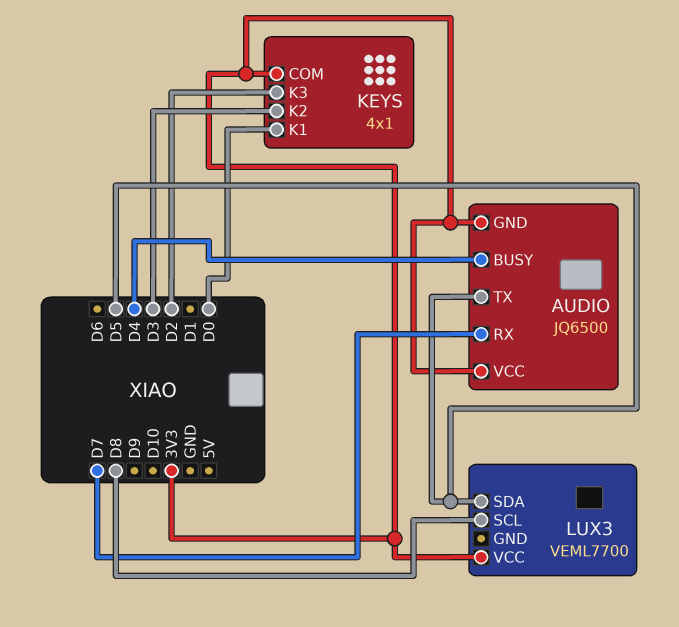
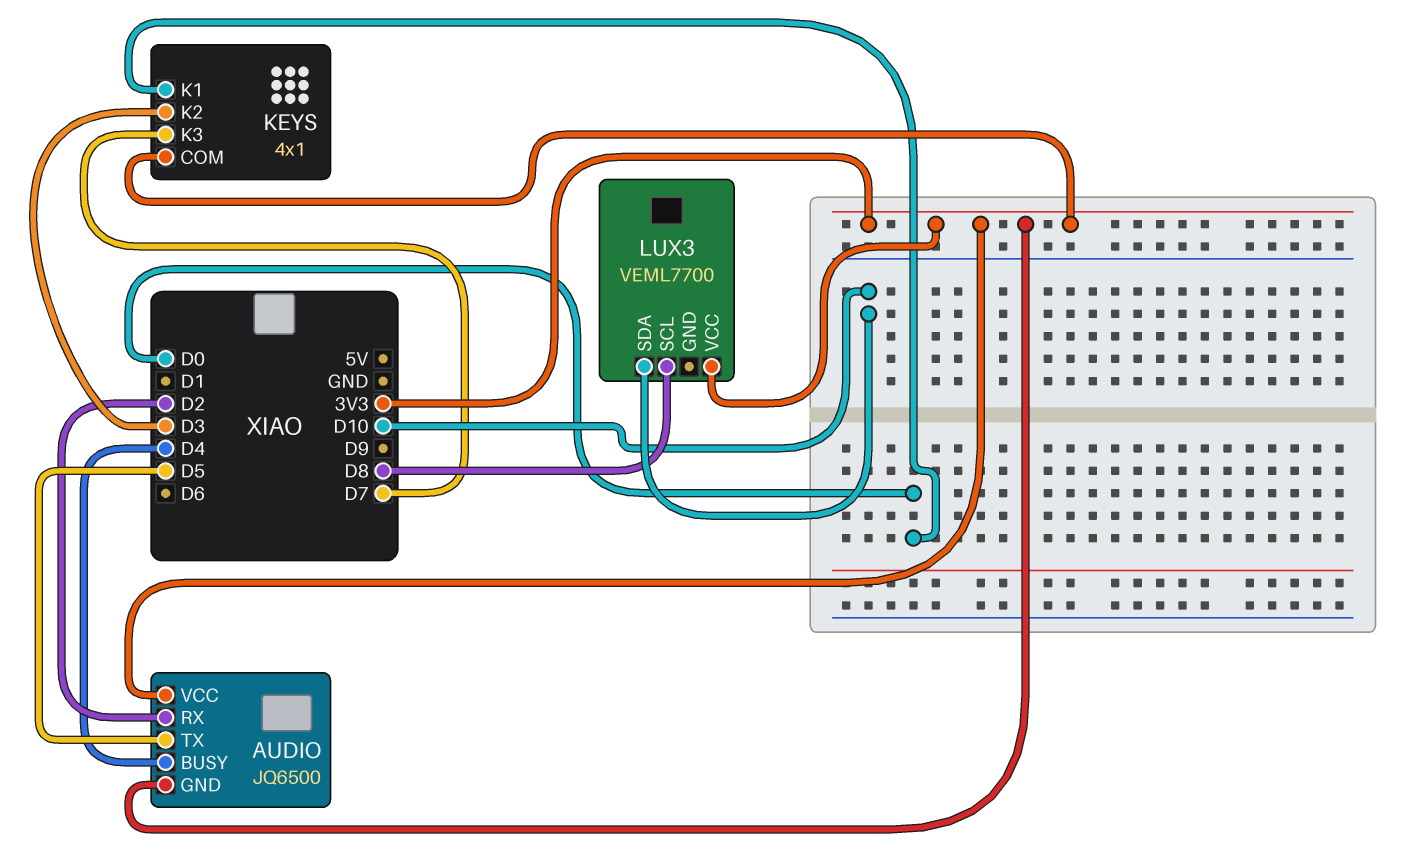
AUDIO pin RX: D7 -> D2
KEYS pin K3: D2 -> D7
LUX3 pin SDA: D5 -> D10

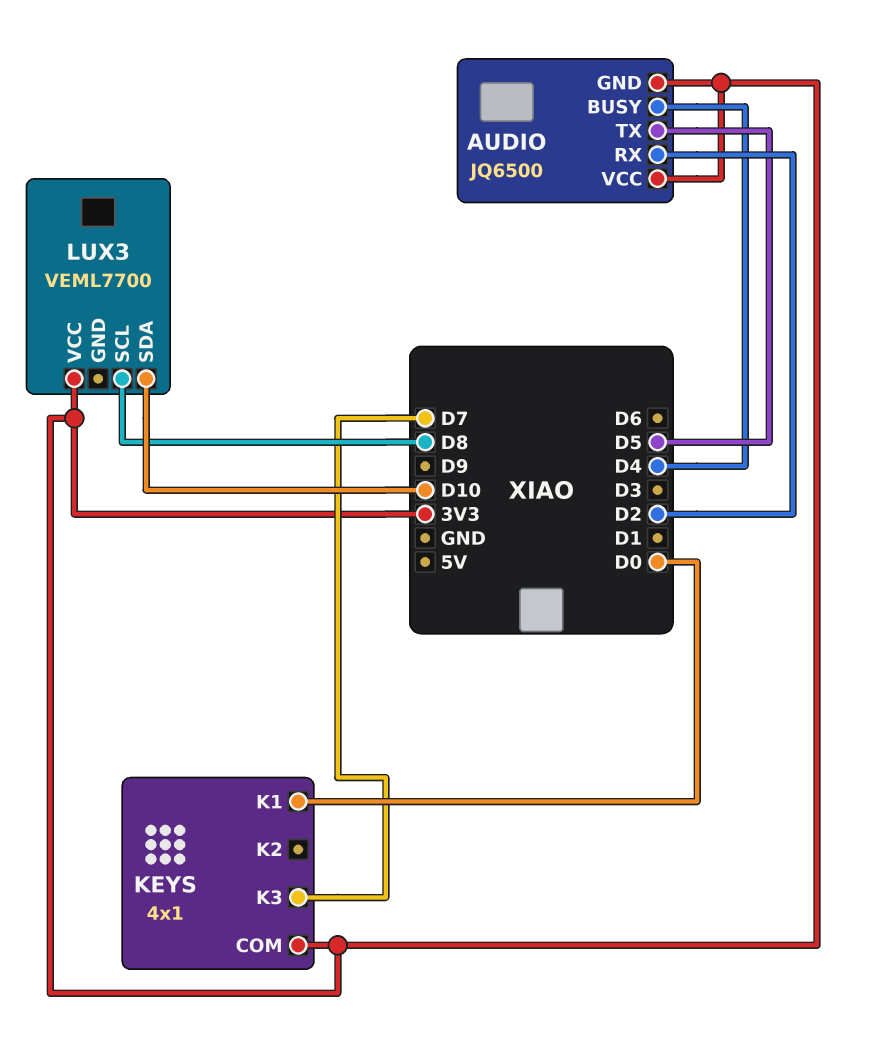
KEYS pin K2: D3 -> none

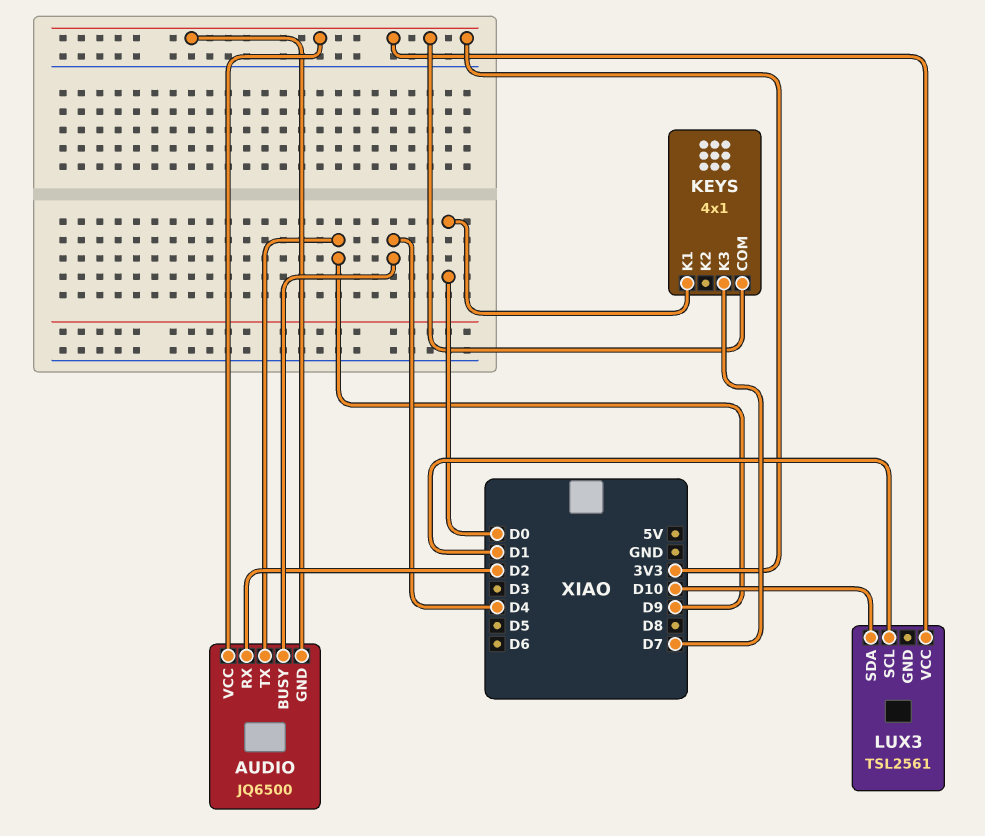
AUDIO pin TX: D5 -> D9
LUX3: VEML7700 -> TSL2561
LUX3 pin SCL: D8 -> D1

